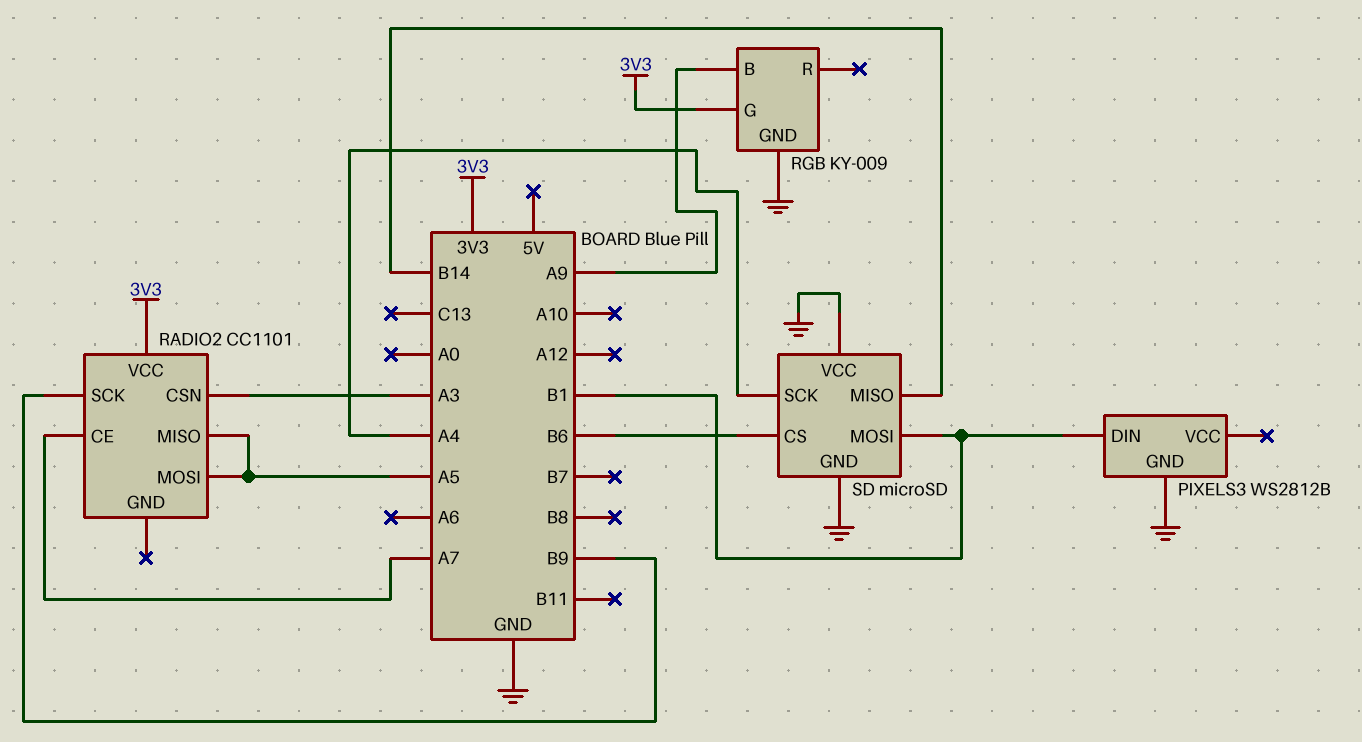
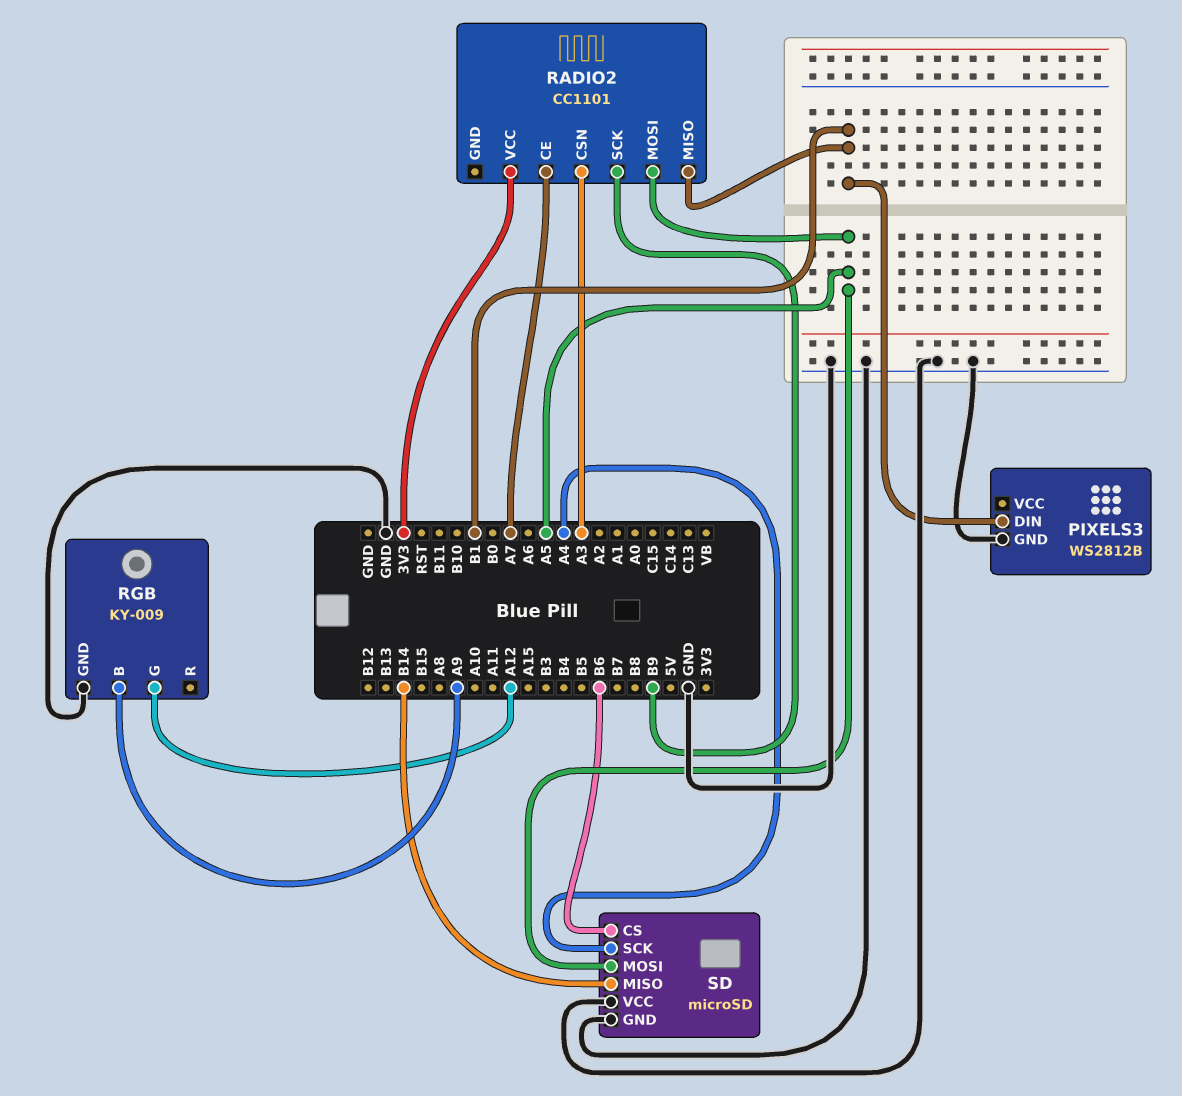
RADIO2 pin MISO: A5 -> B1
RGB pin G: 3V3 -> A12
SD pin MOSI: B1 -> A5

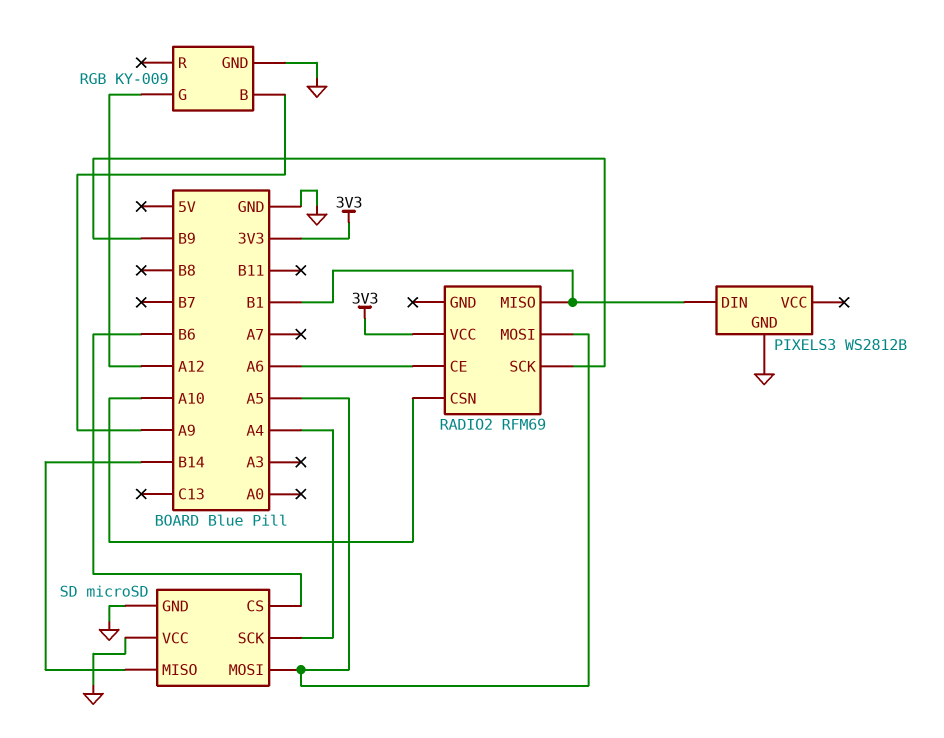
RADIO2: CC1101 -> RFM69
RADIO2 pin CE: A7 -> A6
RADIO2 pin CSN: A3 -> A10

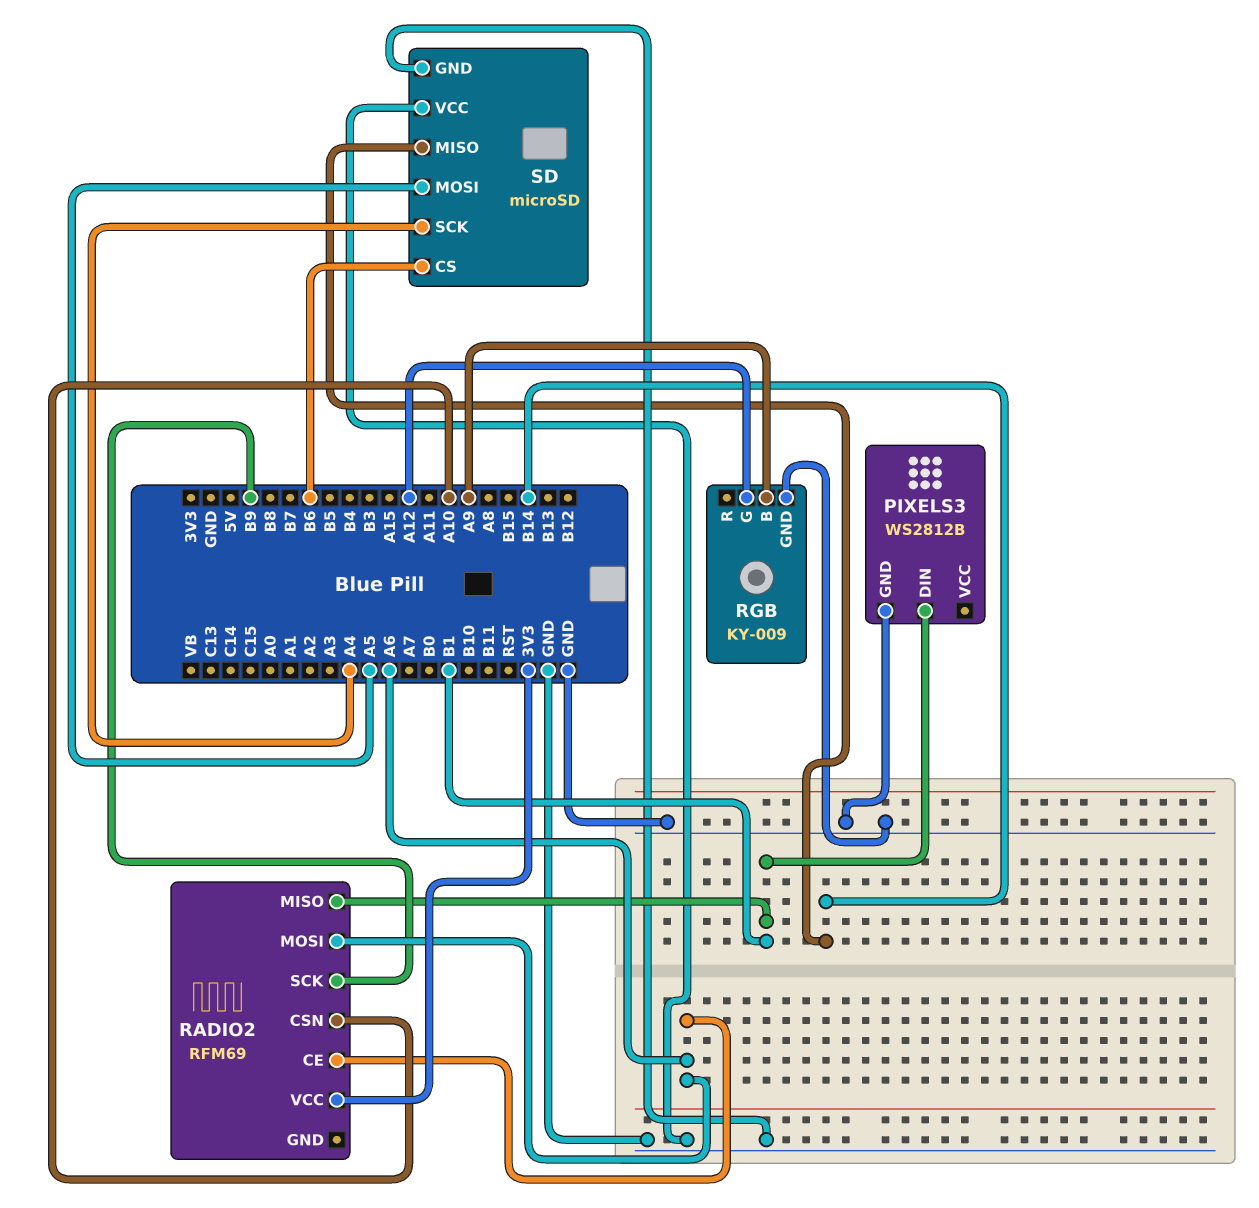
RADIO2 pin MOSI: A5 -> A6

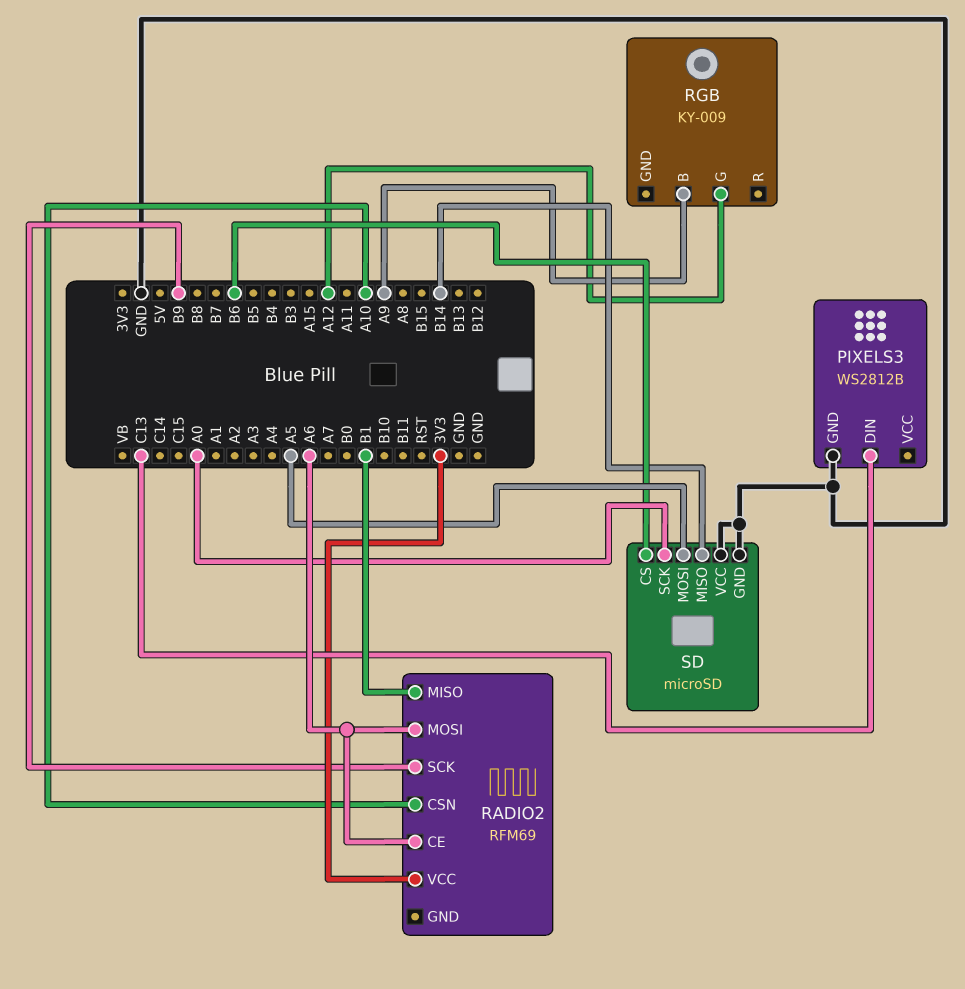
PIXELS3 pin DIN: B1 -> C13
RGB pin GND: GND -> none
SD pin SCK: A4 -> A0

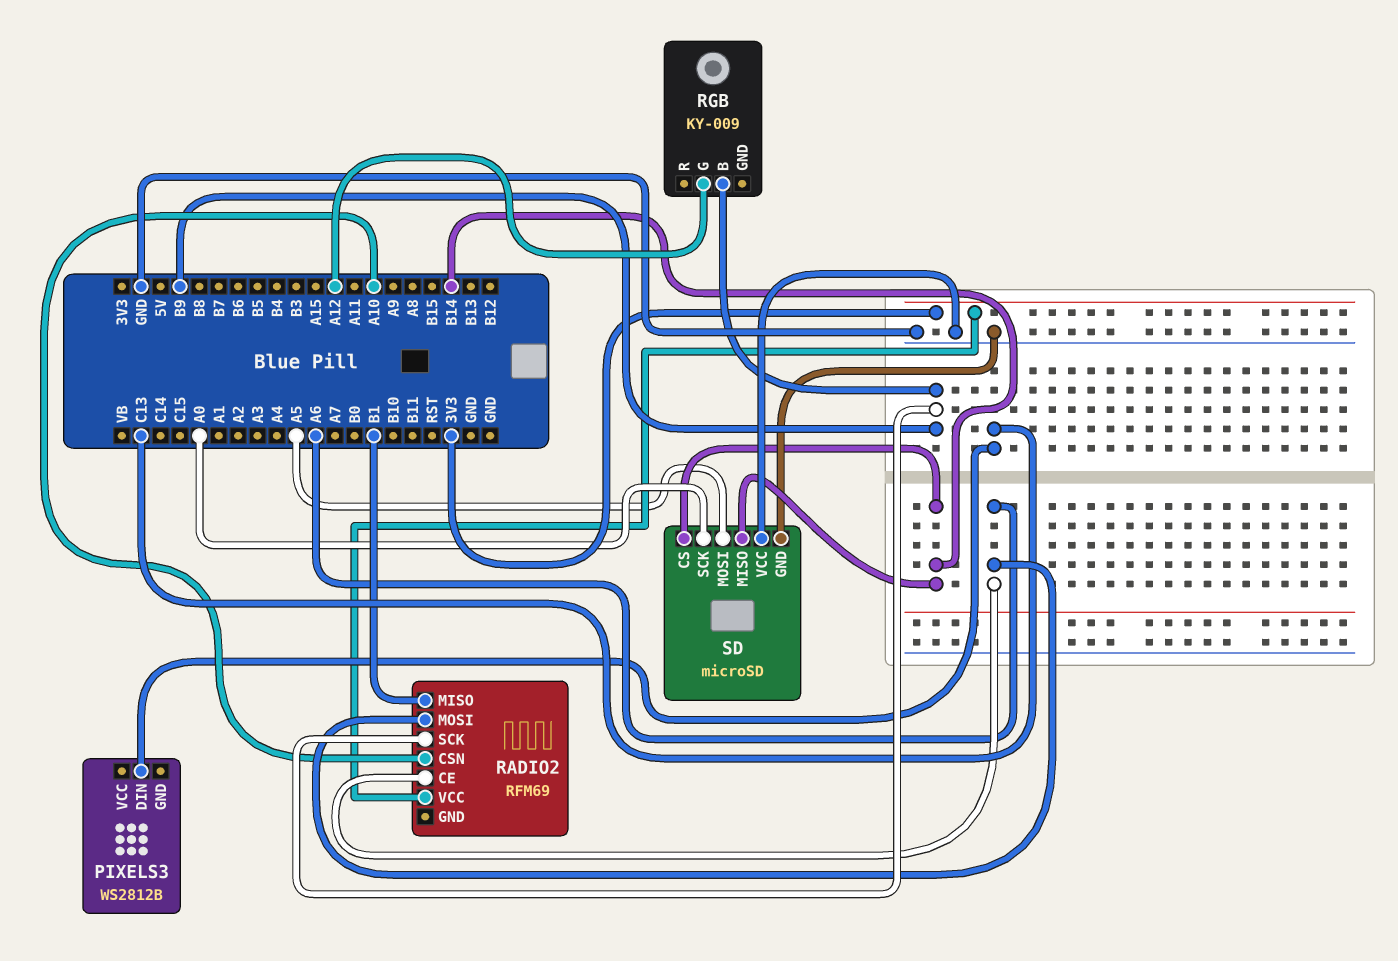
PIXELS3 pin GND: GND -> none
RGB pin B: A9 -> B9
SD pin CS: B6 -> B14

